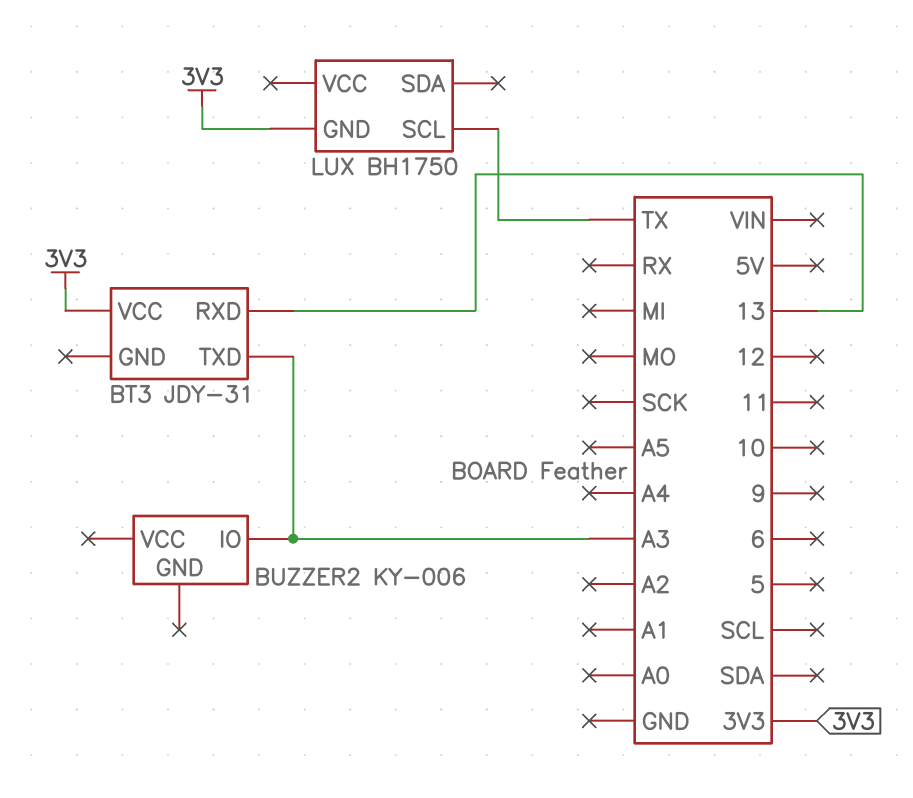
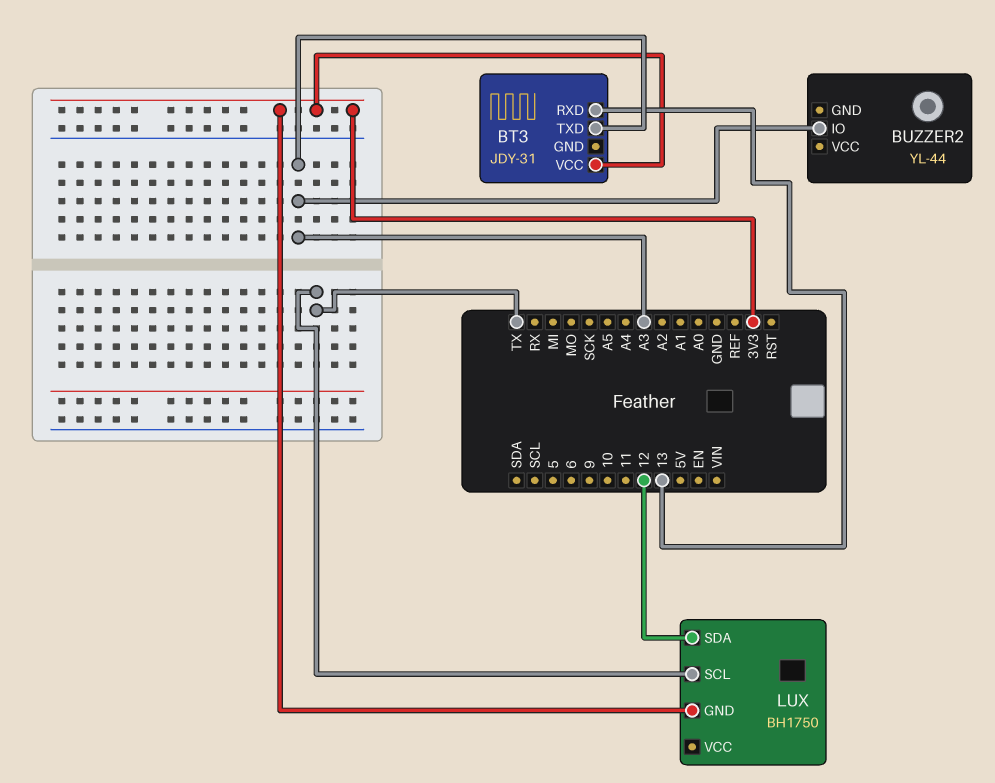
BUZZER2: KY-006 -> YL-44
LUX pin SDA: none -> 12

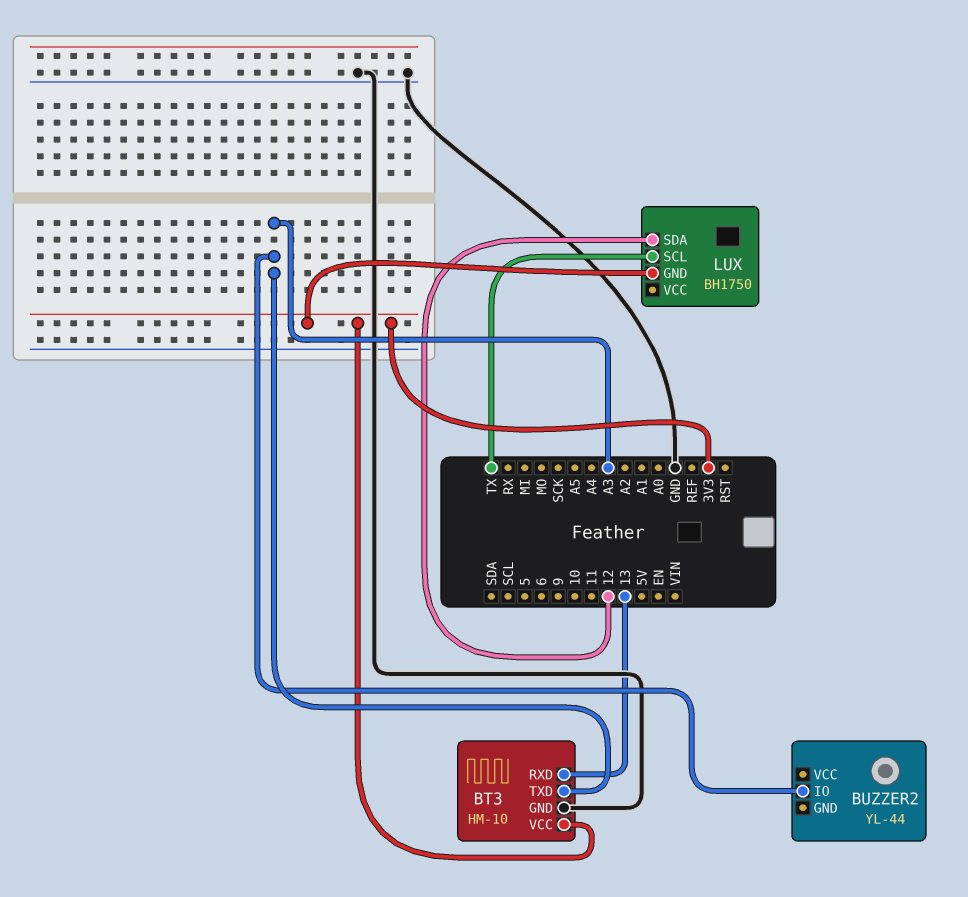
BT3: JDY-31 -> HM-10
BT3 pin GND: none -> GND

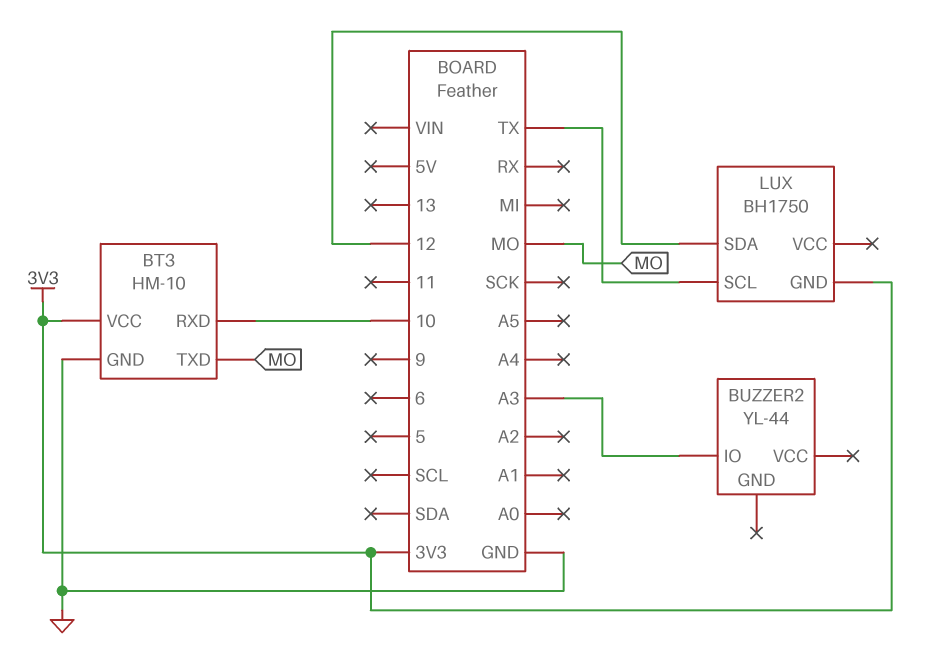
BT3 pin RXD: 13 -> 10
BT3 pin TXD: A3 -> MO

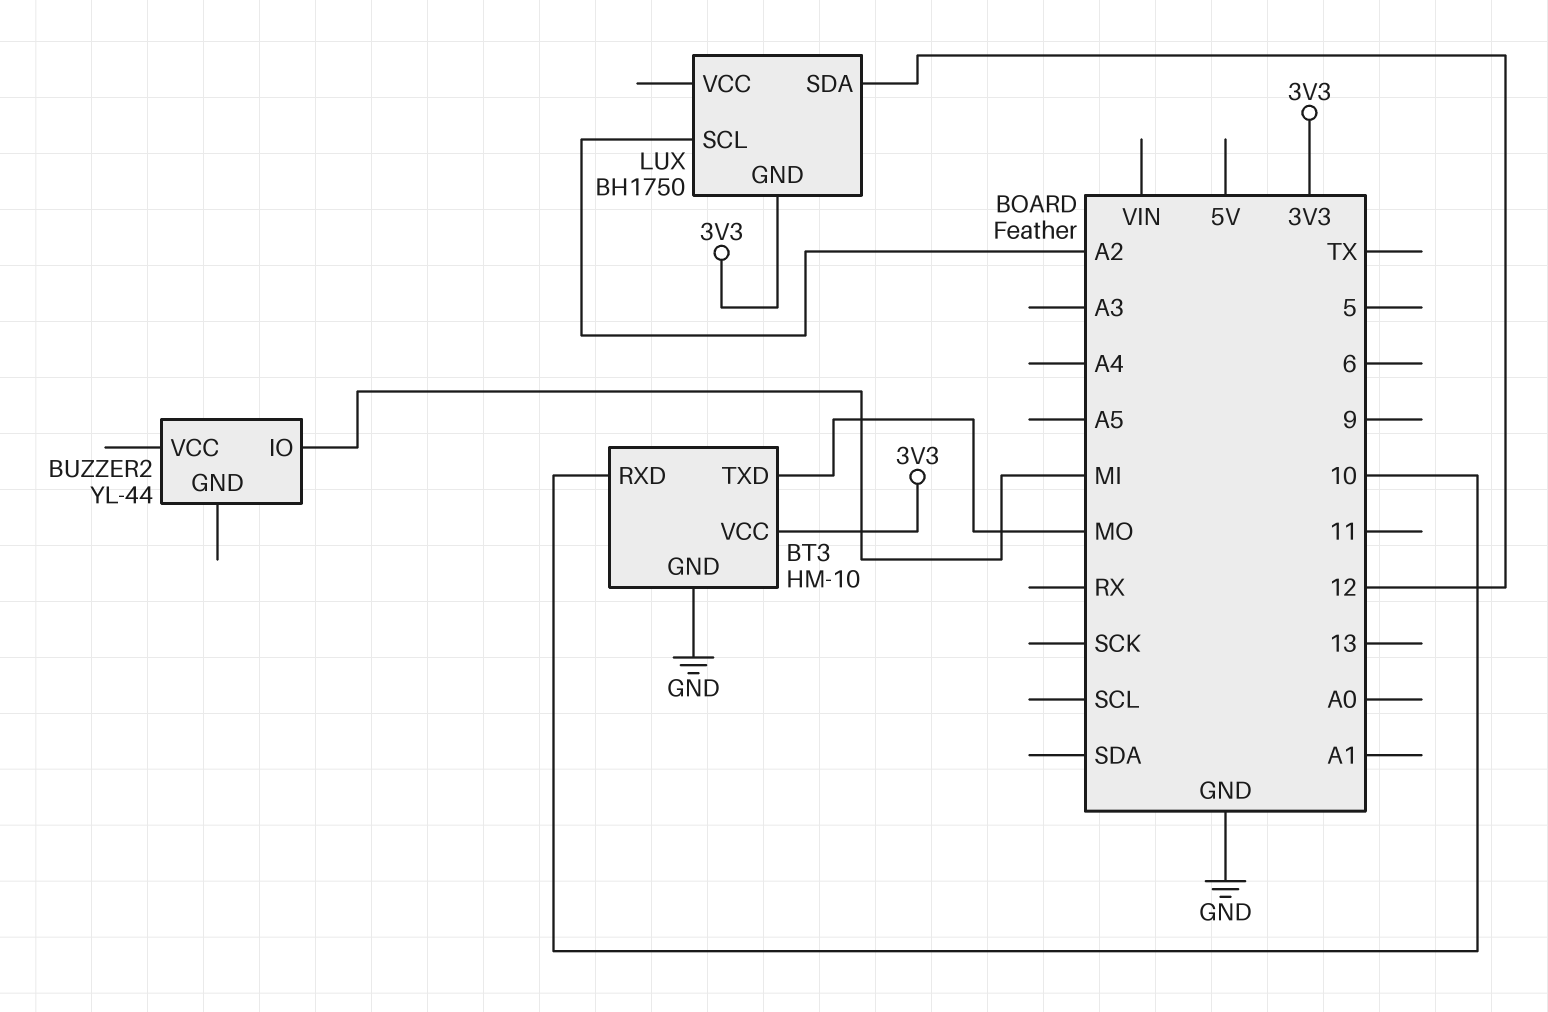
BUZZER2 pin IO: A3 -> MI
LUX pin SCL: TX -> A2

